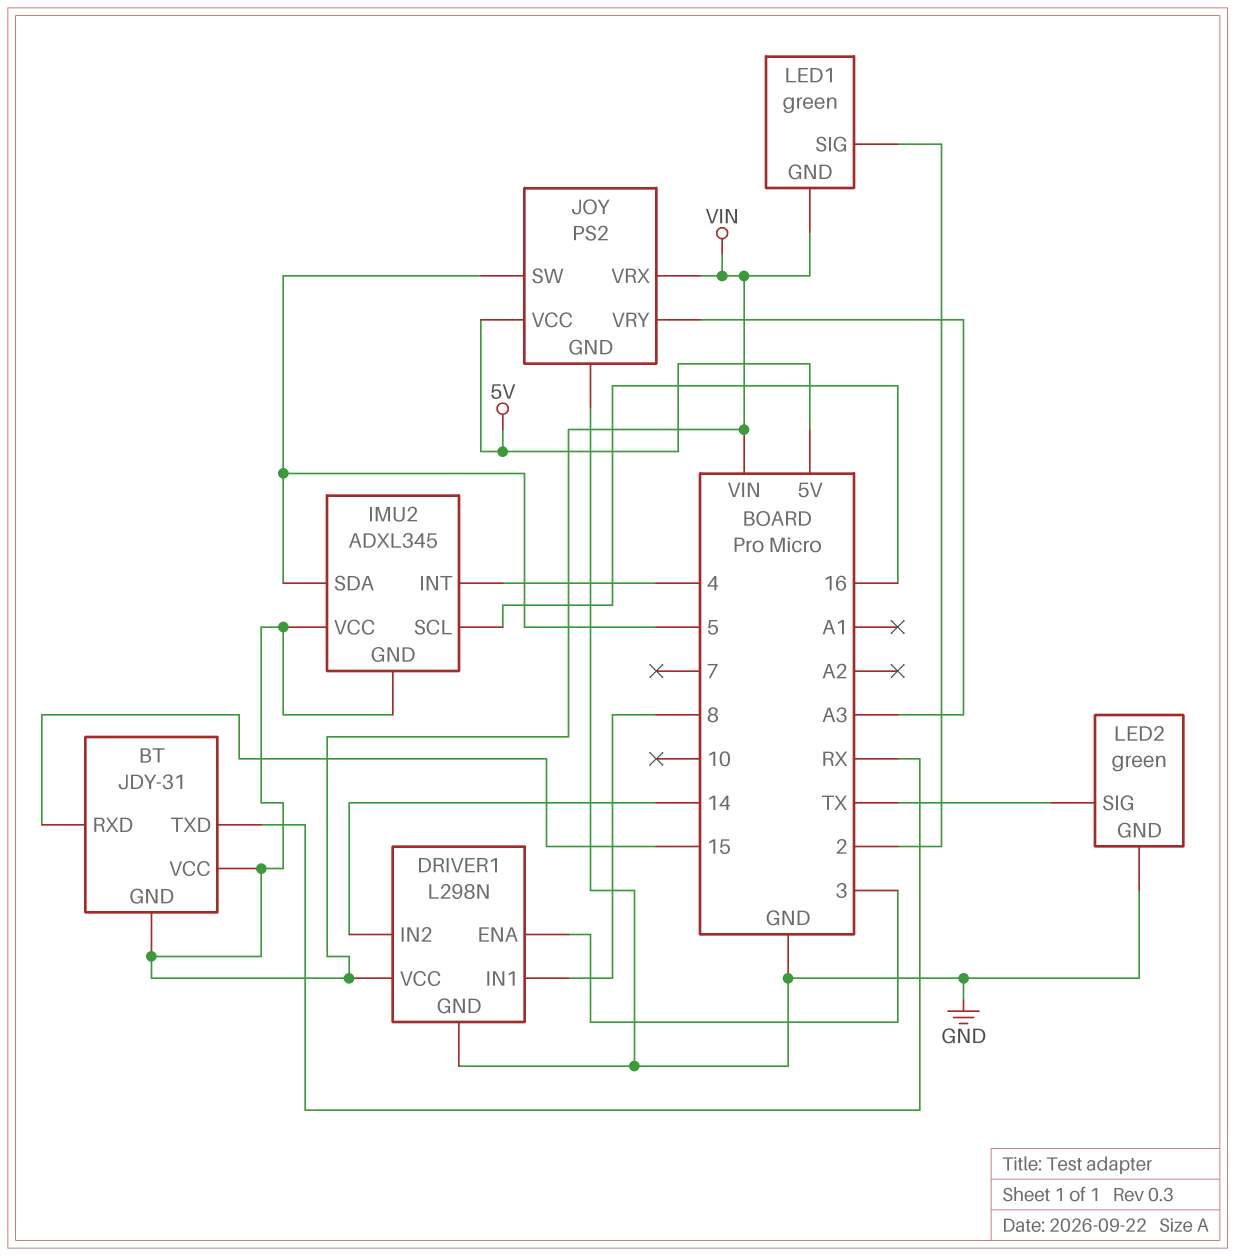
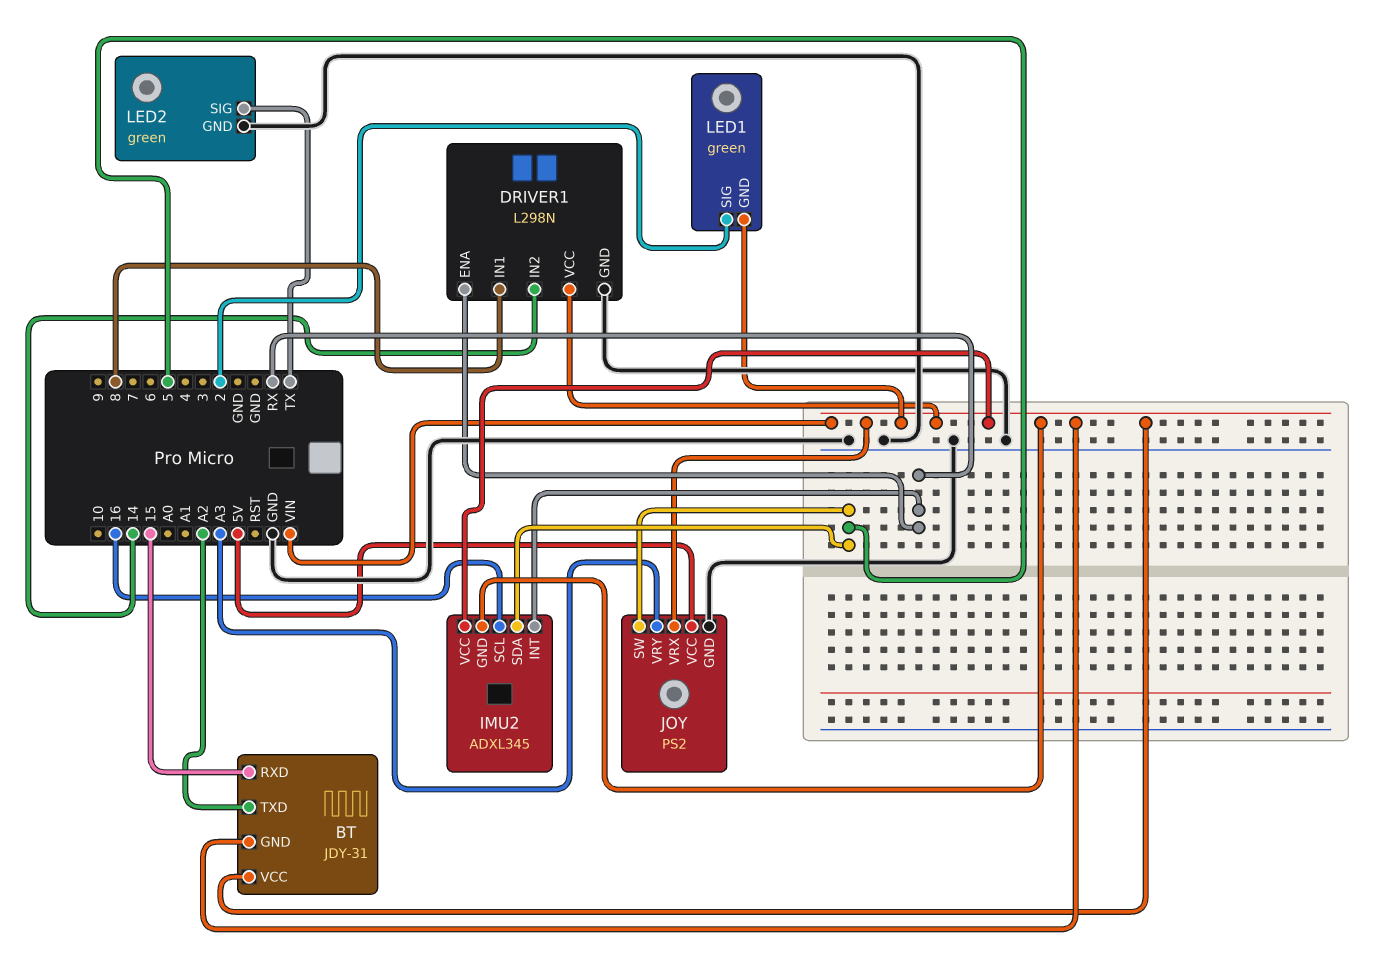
BT pin TXD: RX -> A2
DRIVER1 pin ENA: 3 -> RX
IMU2 pin INT: 4 -> RX

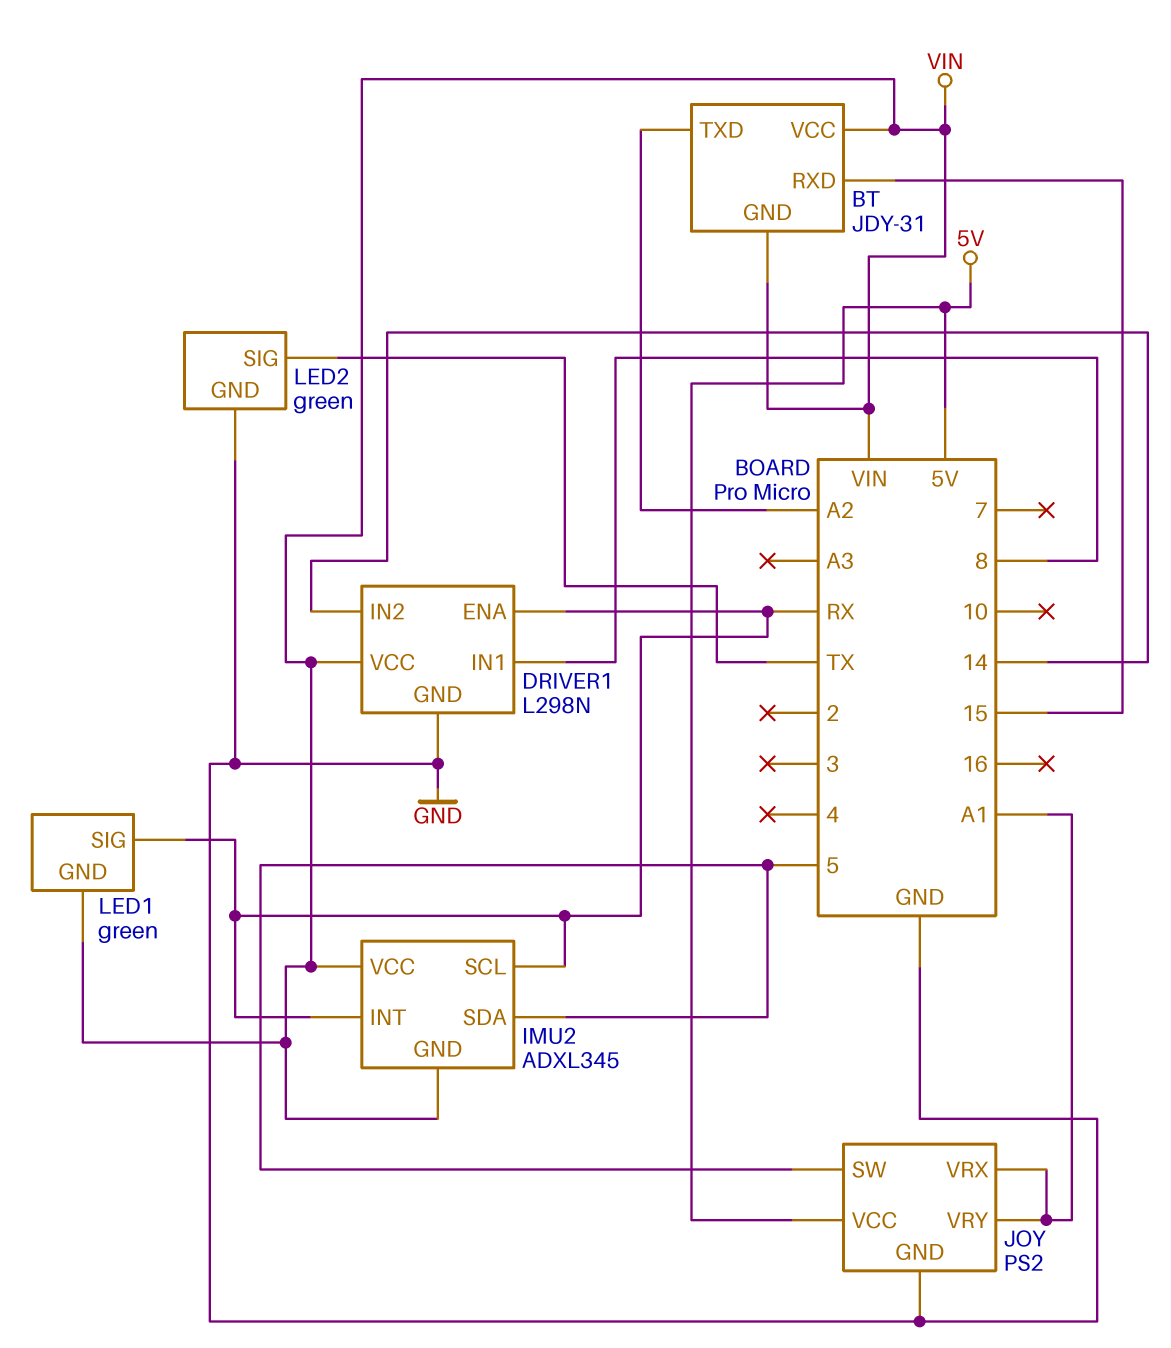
IMU2 pin SCL: 16 -> RX
JOY pin VRX: VIN -> A1
JOY pin VRY: A3 -> A1
LED1 pin SIG: 2 -> RX

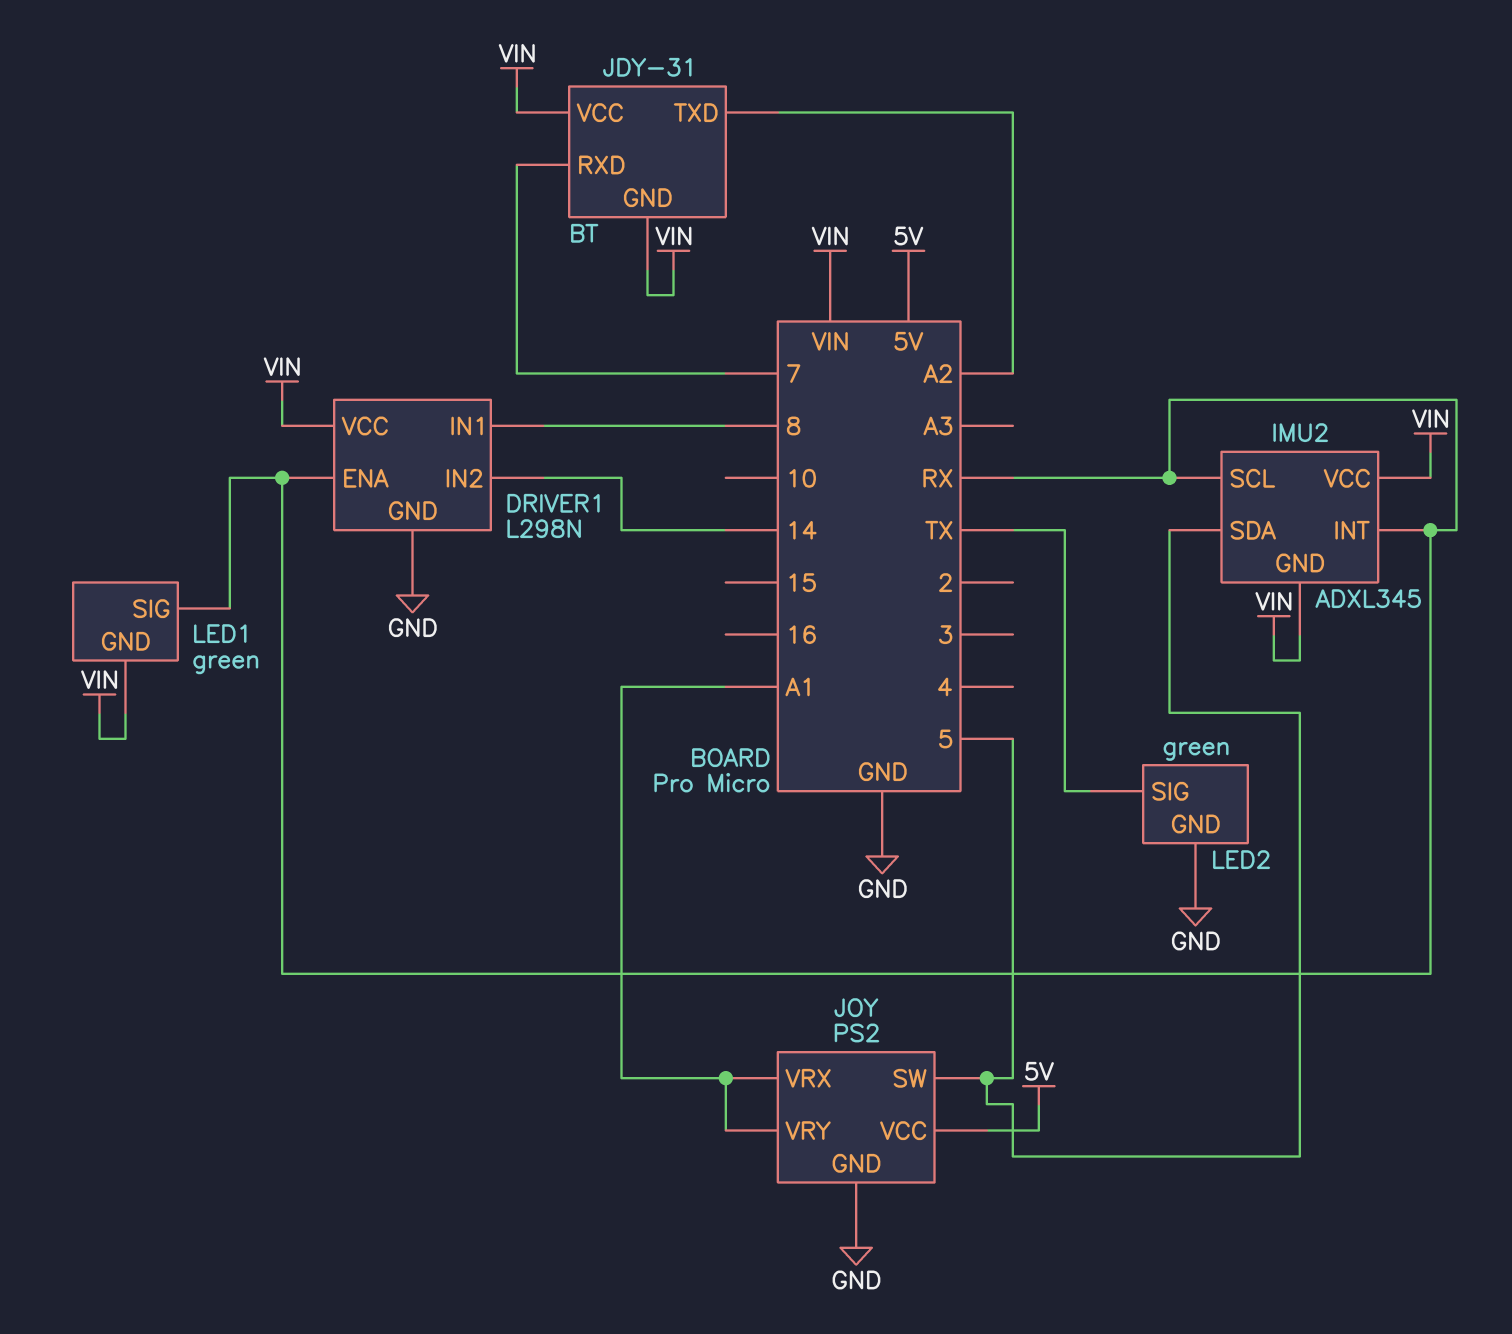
BT pin RXD: 15 -> 7

